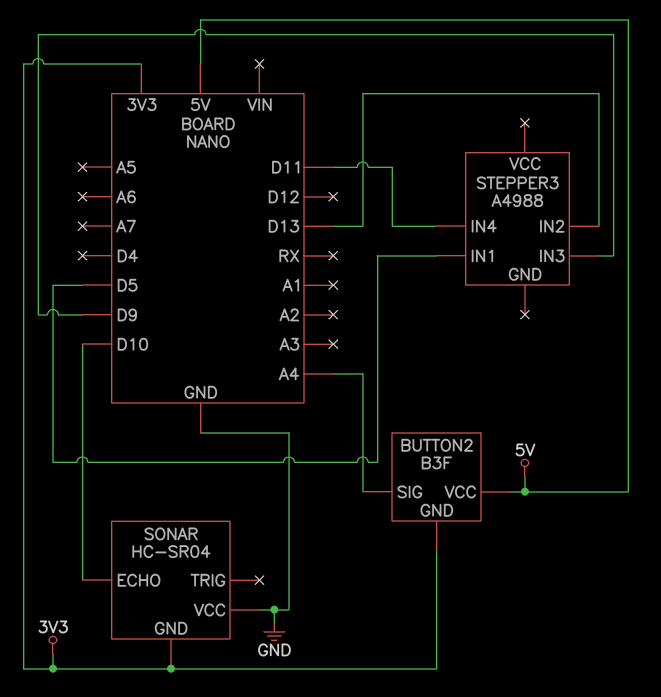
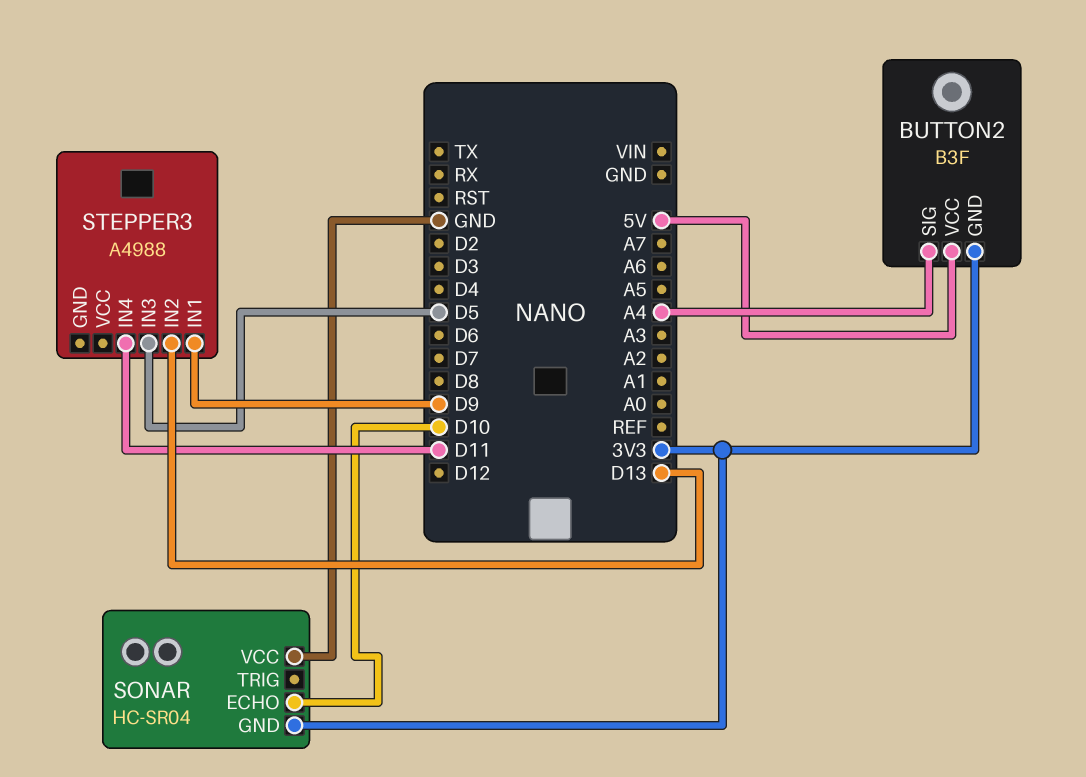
STEPPER3 pin IN1: D5 -> D9
STEPPER3 pin IN3: D9 -> D5

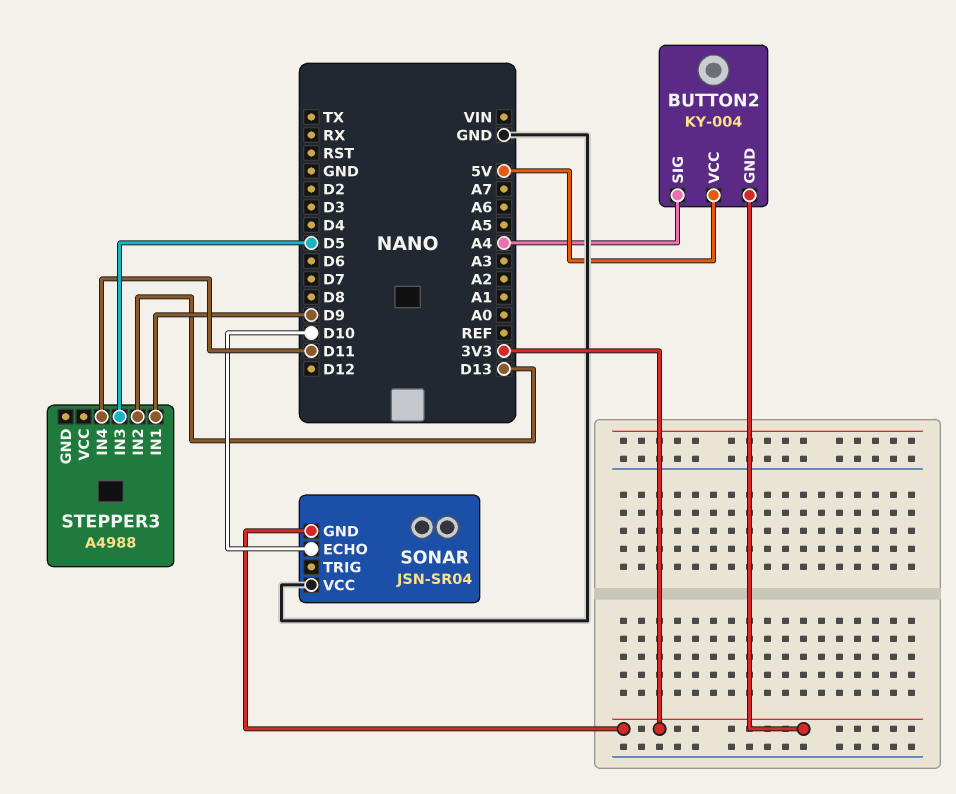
BUTTON2: B3F -> KY-004
SONAR: HC-SR04 -> JSN-SR04

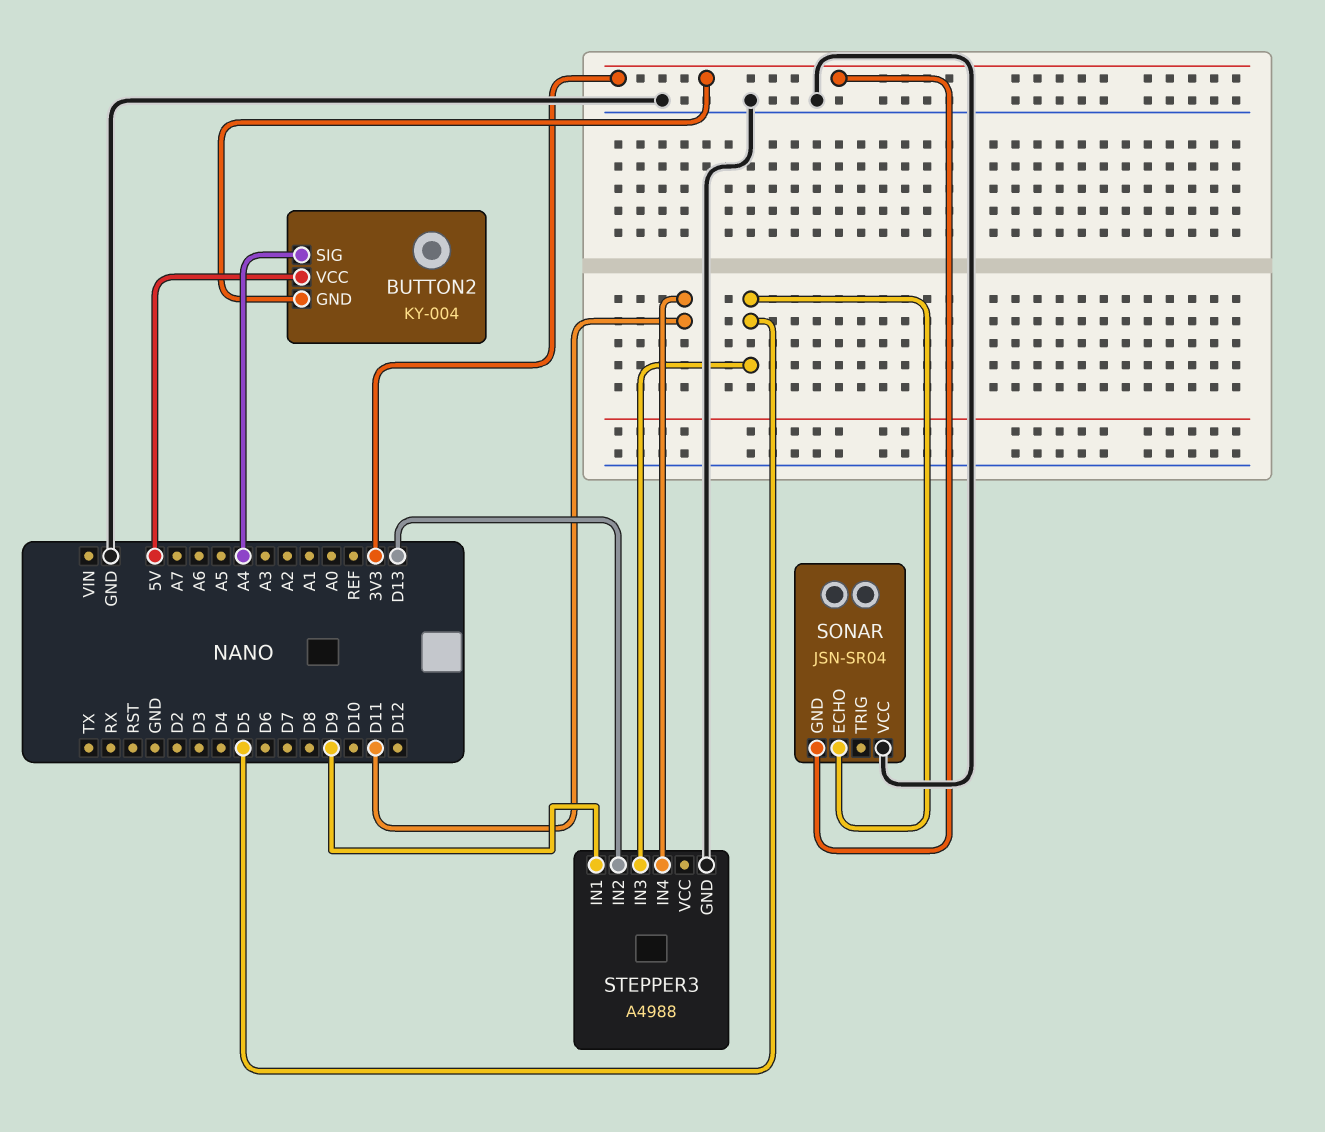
SONAR pin ECHO: D10 -> D5
STEPPER3 pin GND: none -> GND

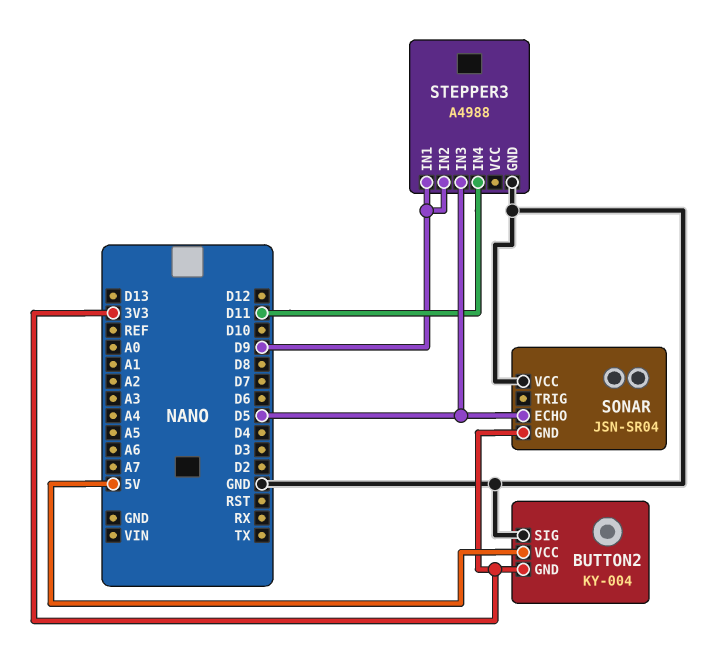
BUTTON2 pin SIG: A4 -> GND
STEPPER3 pin IN2: D13 -> D9

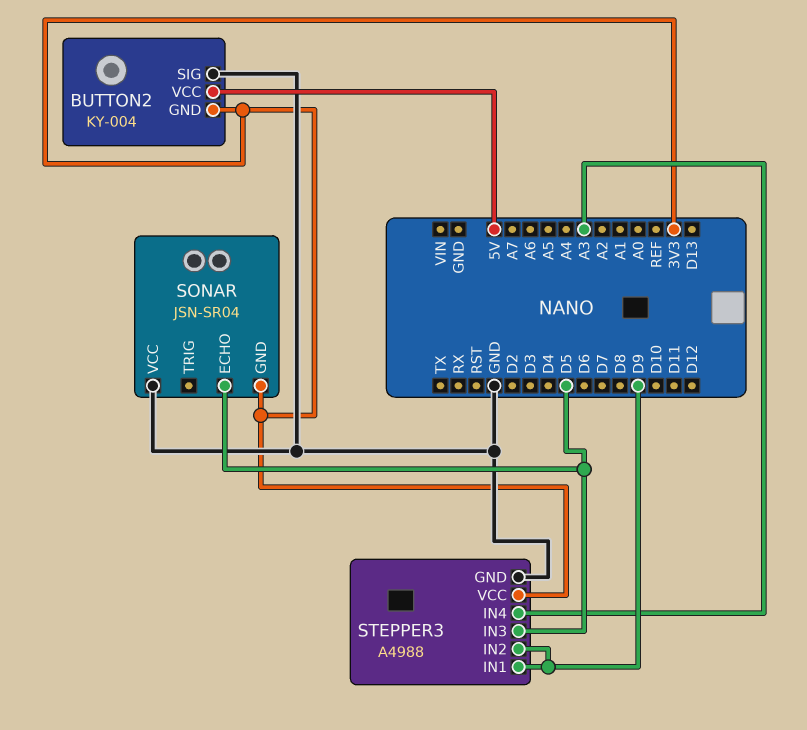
STEPPER3 pin IN4: D11 -> A3
STEPPER3 pin VCC: none -> 3V3

